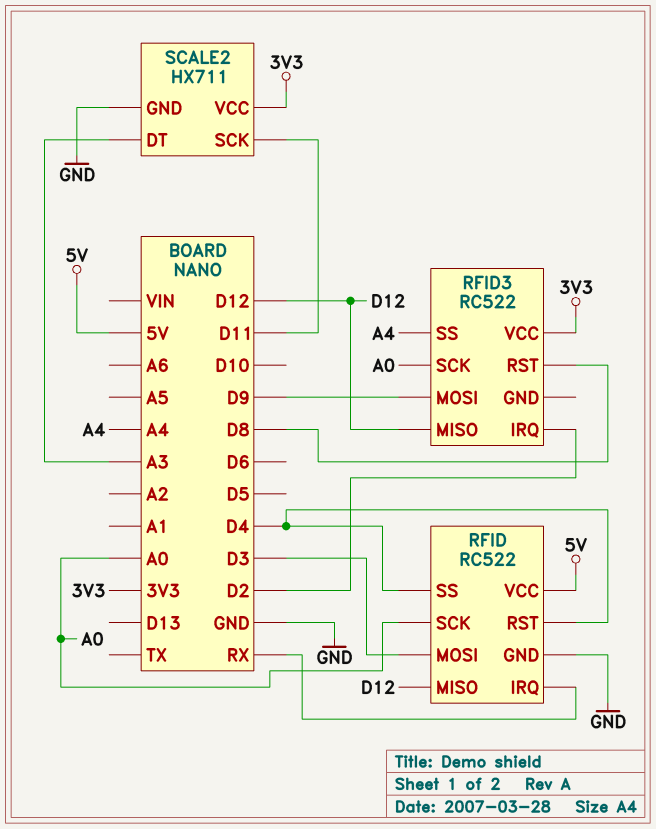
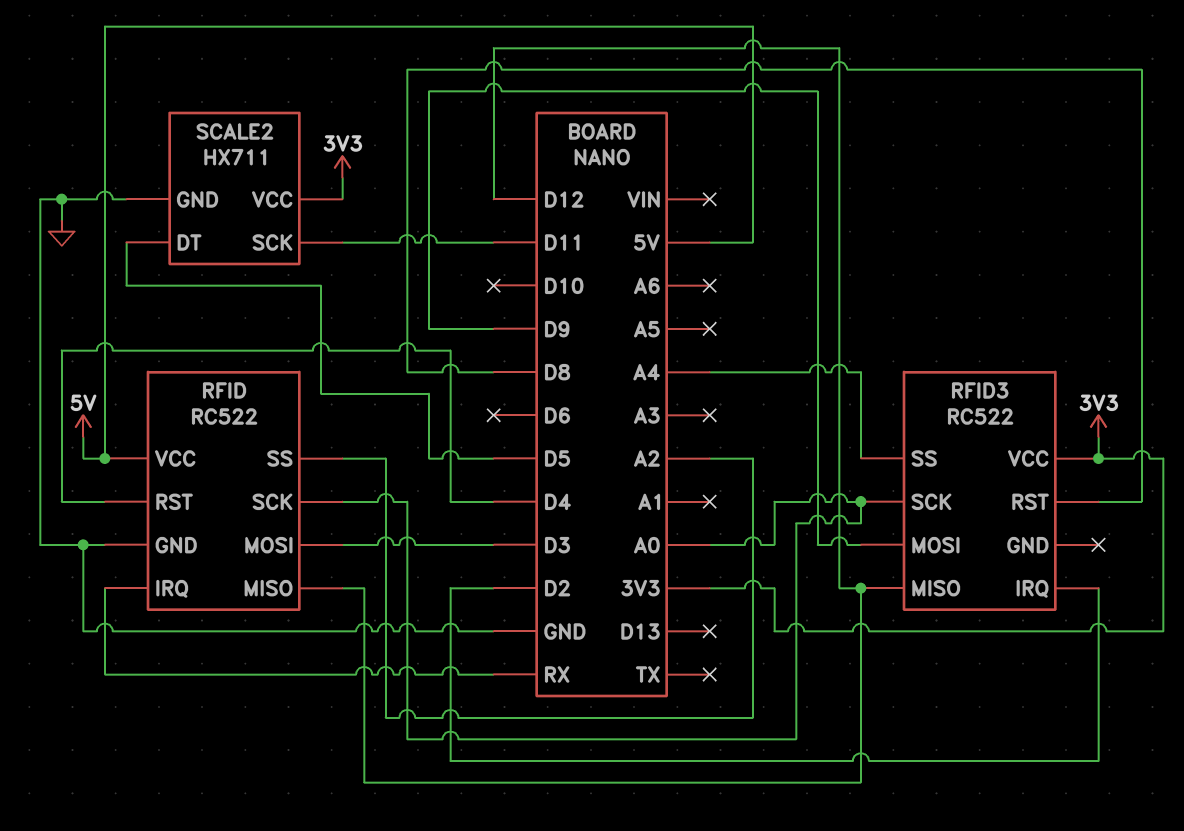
RFID pin SS: D4 -> A2
SCALE2 pin DT: A3 -> D5

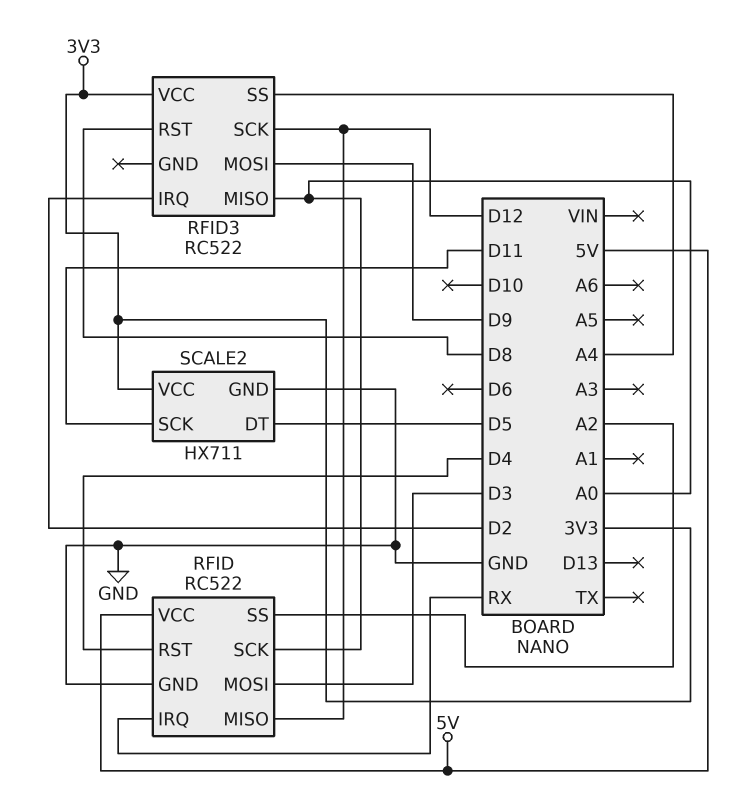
RFID3 pin MISO: D12 -> A0
RFID3 pin SCK: A0 -> D12

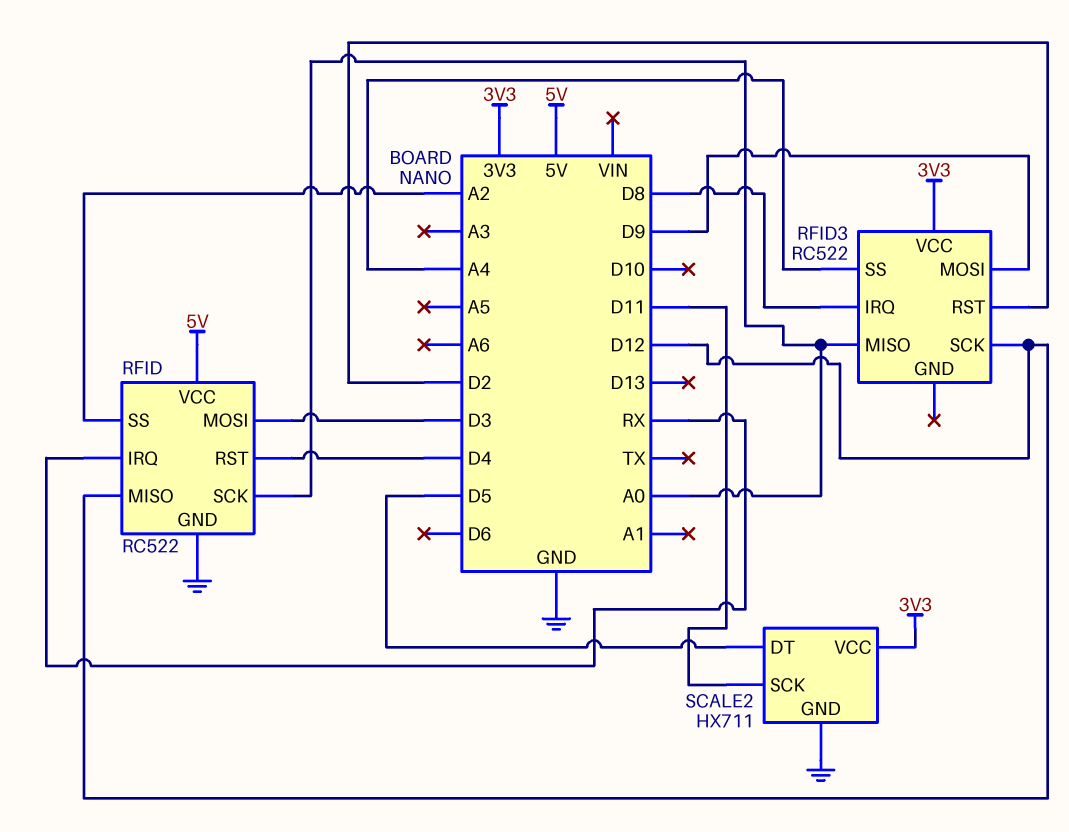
RFID3 pin IRQ: D2 -> D8
RFID3 pin RST: D8 -> D2

